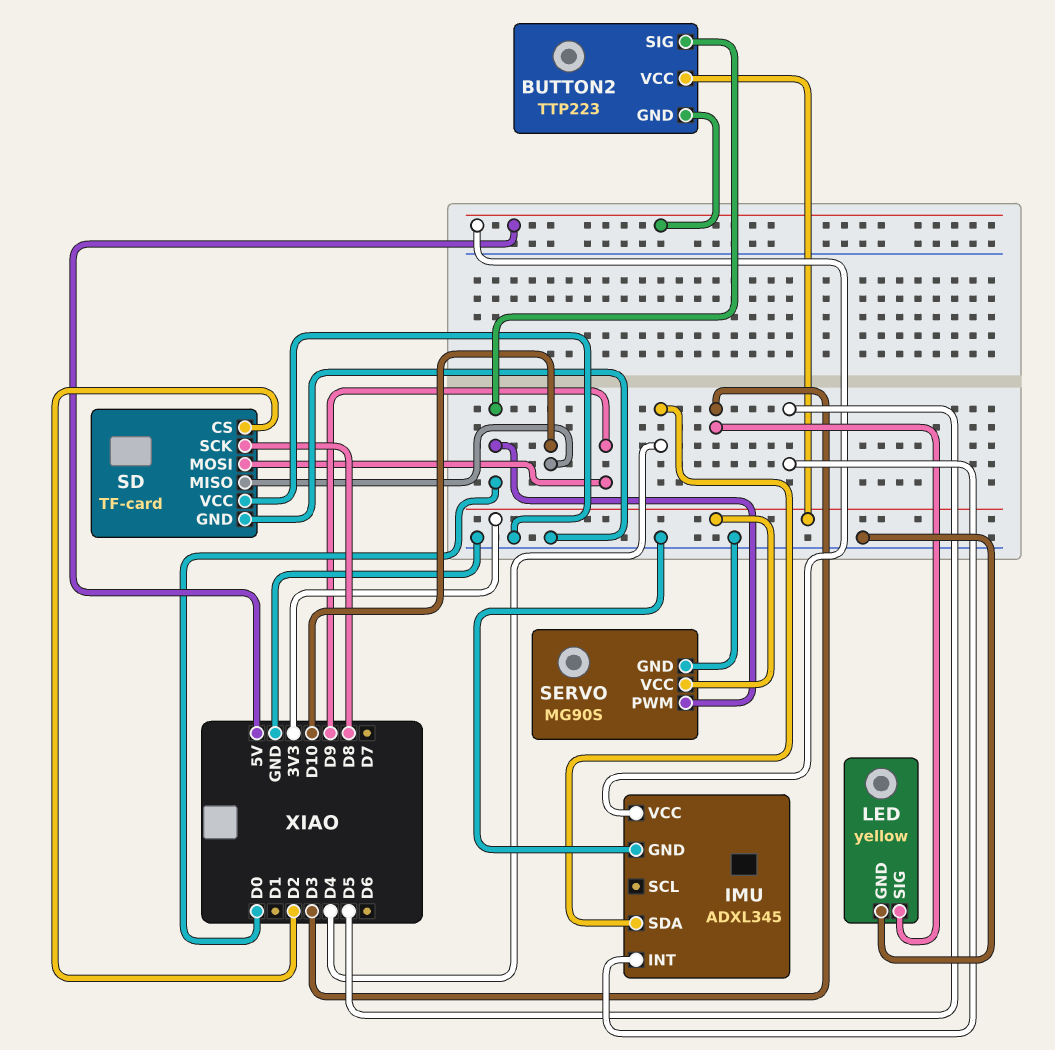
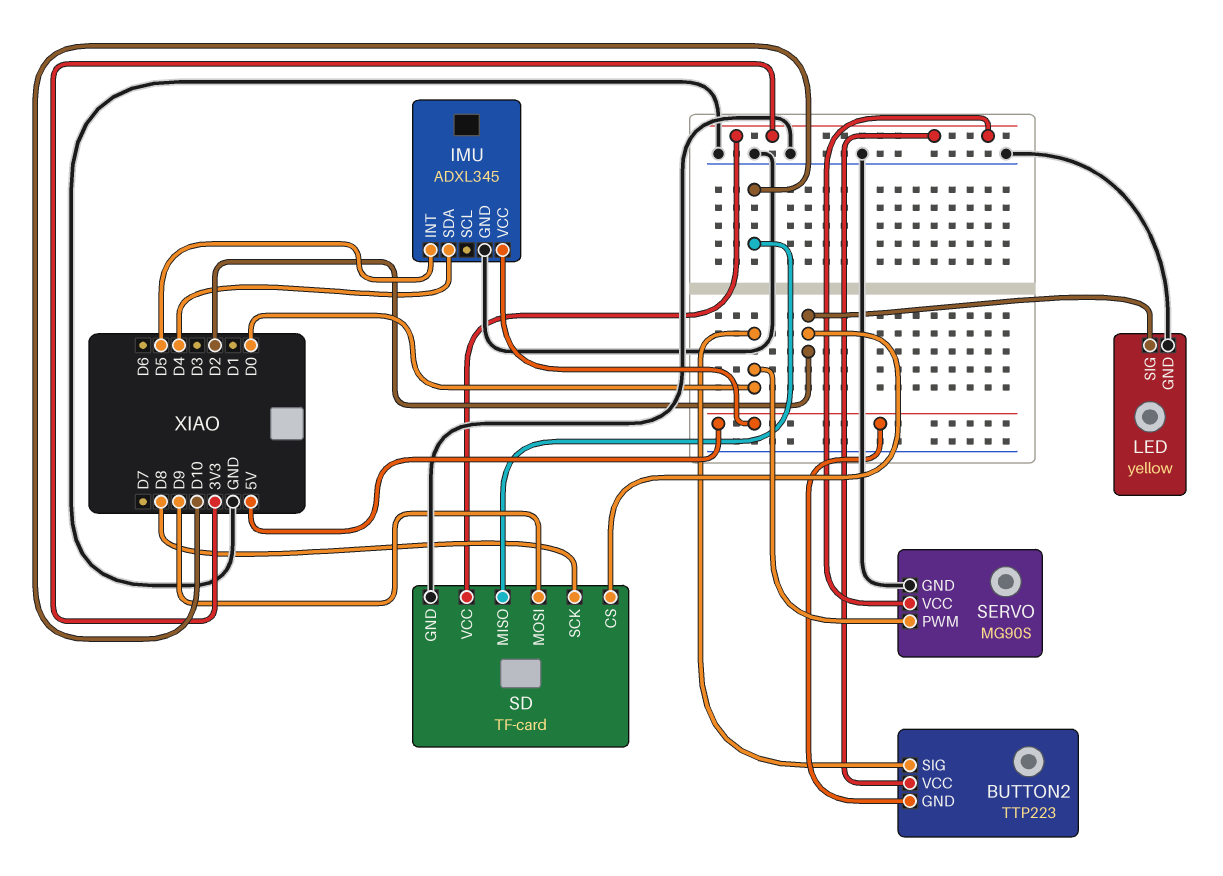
LED pin SIG: D3 -> D2
SD pin VCC: GND -> 3V3

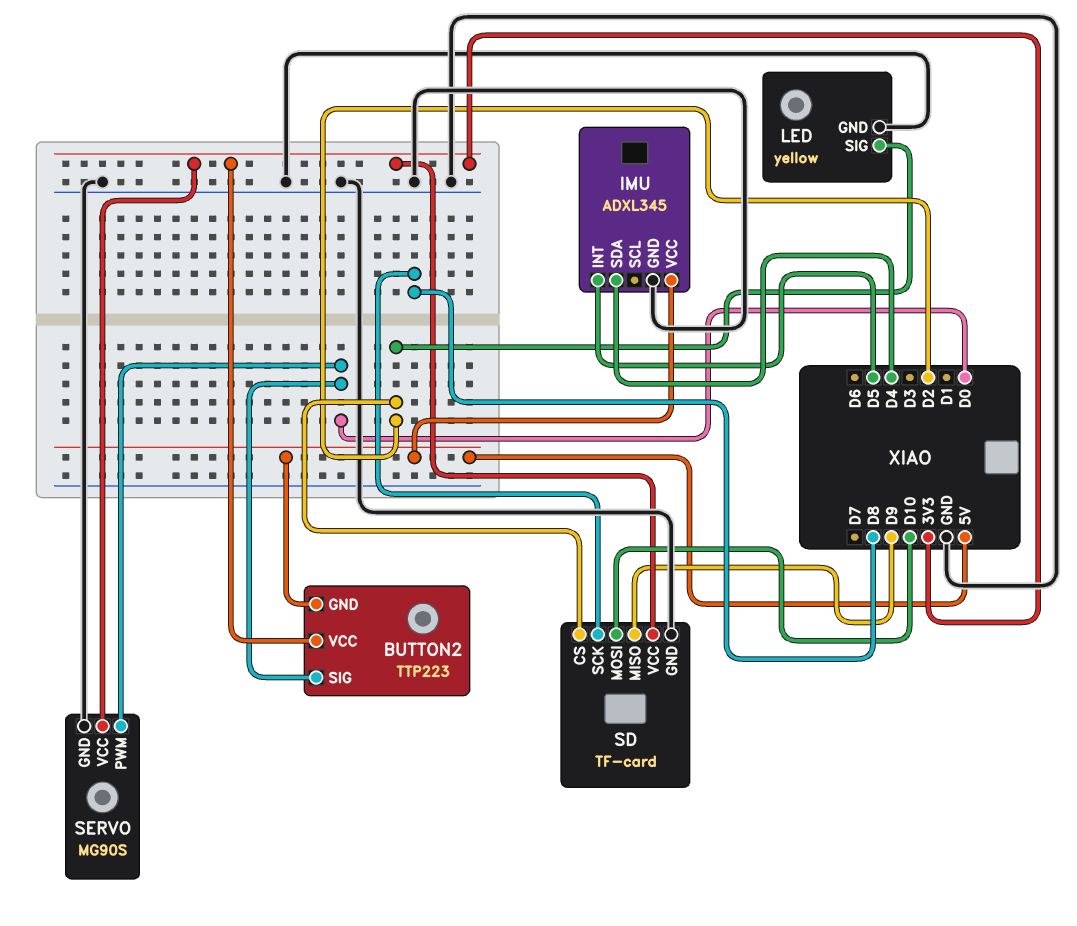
SD pin MISO: D10 -> D9
SD pin MOSI: D9 -> D10

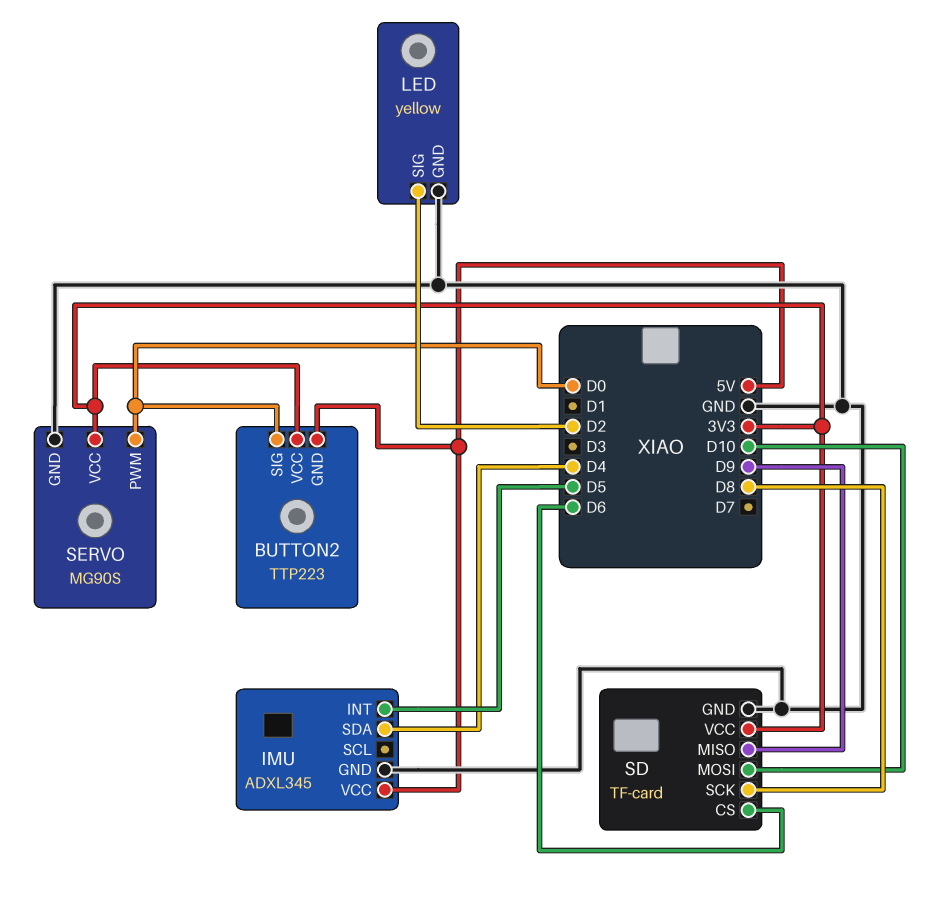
SD pin CS: D2 -> D6

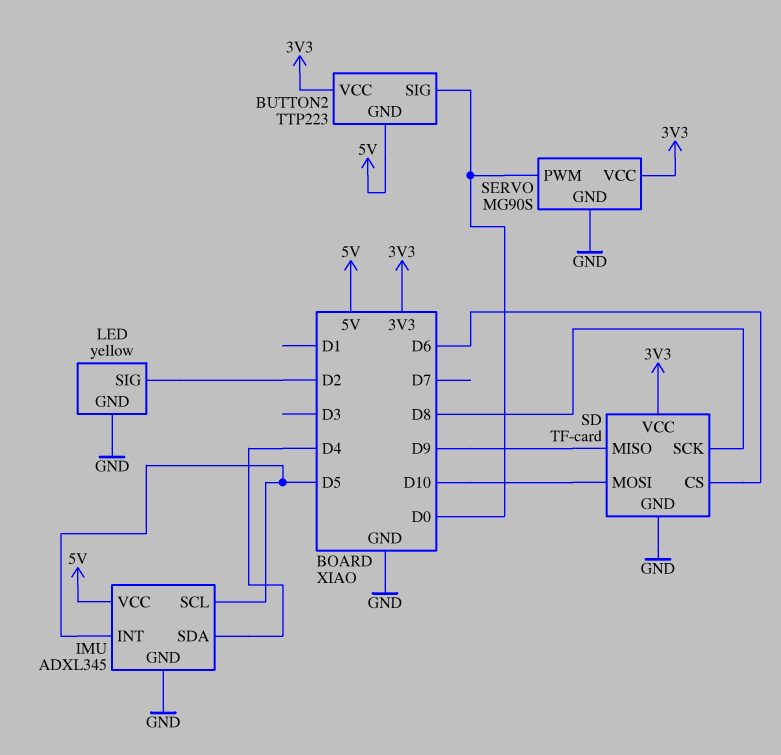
IMU pin SCL: none -> D5

